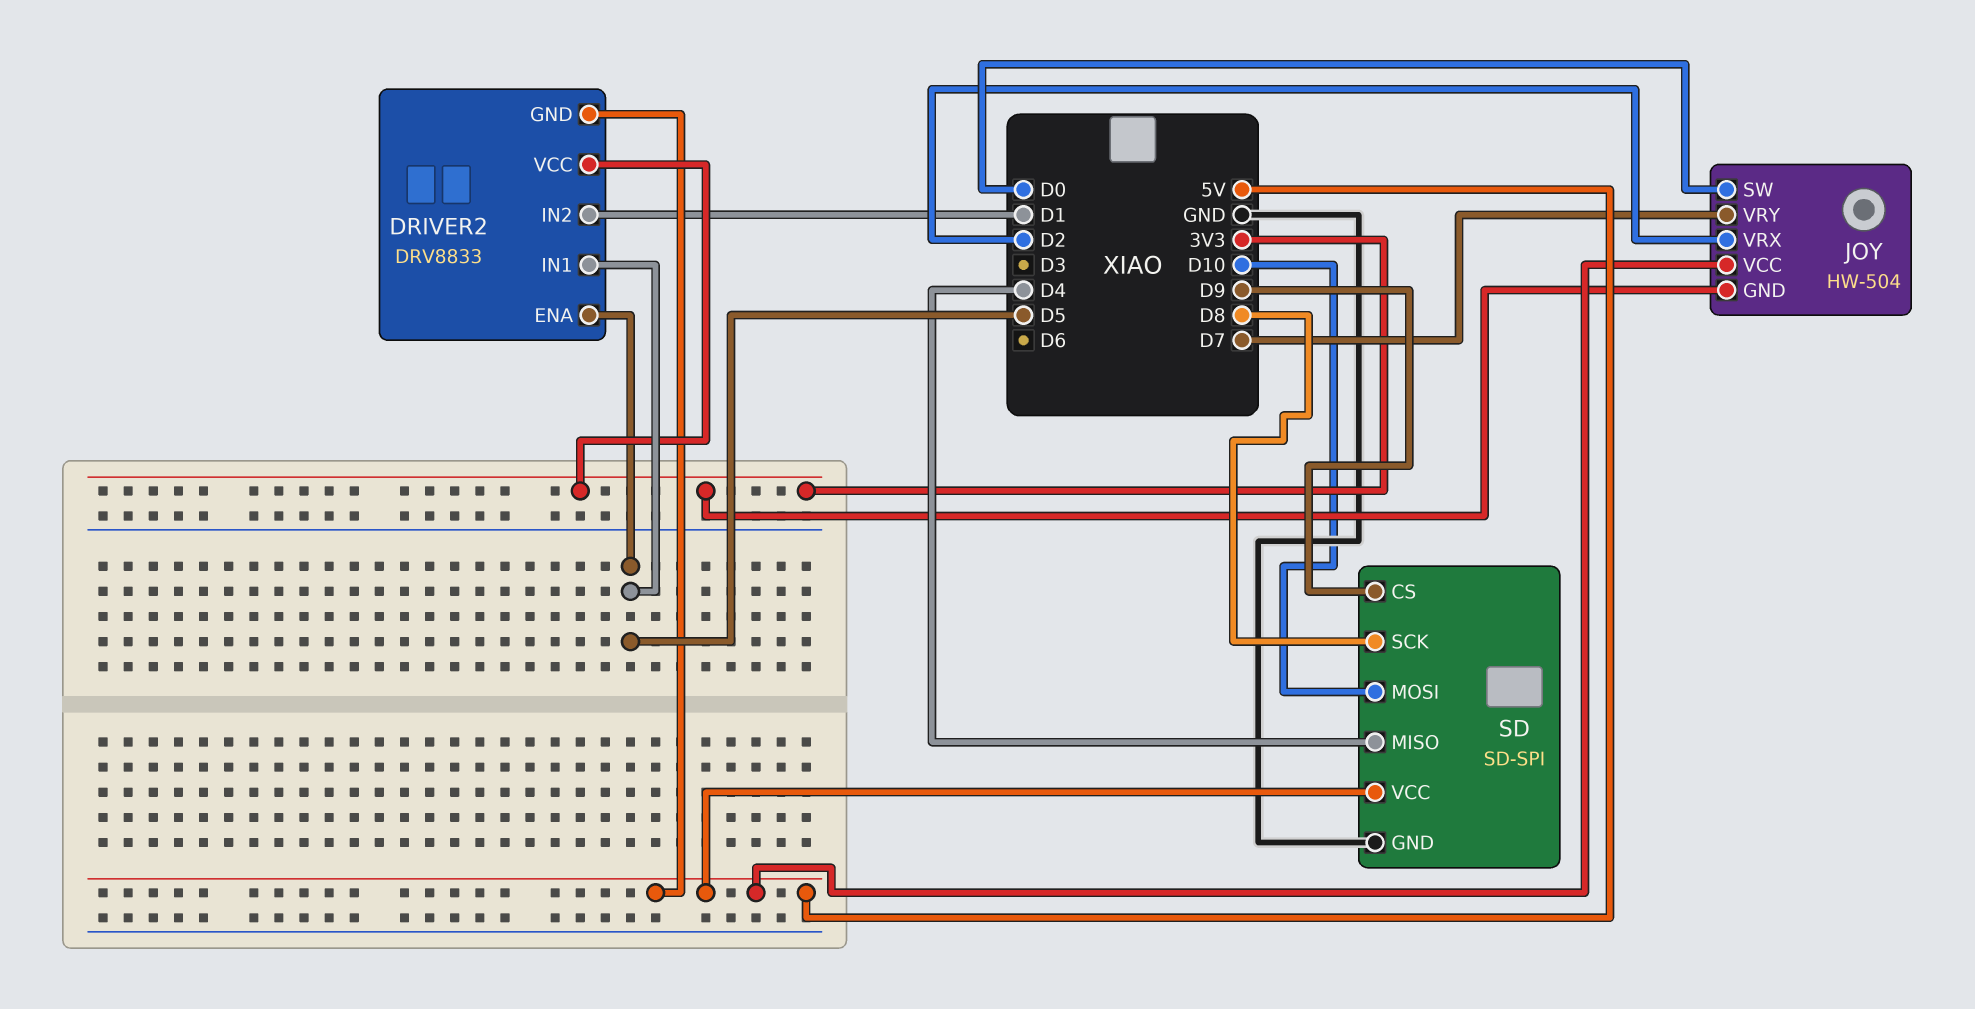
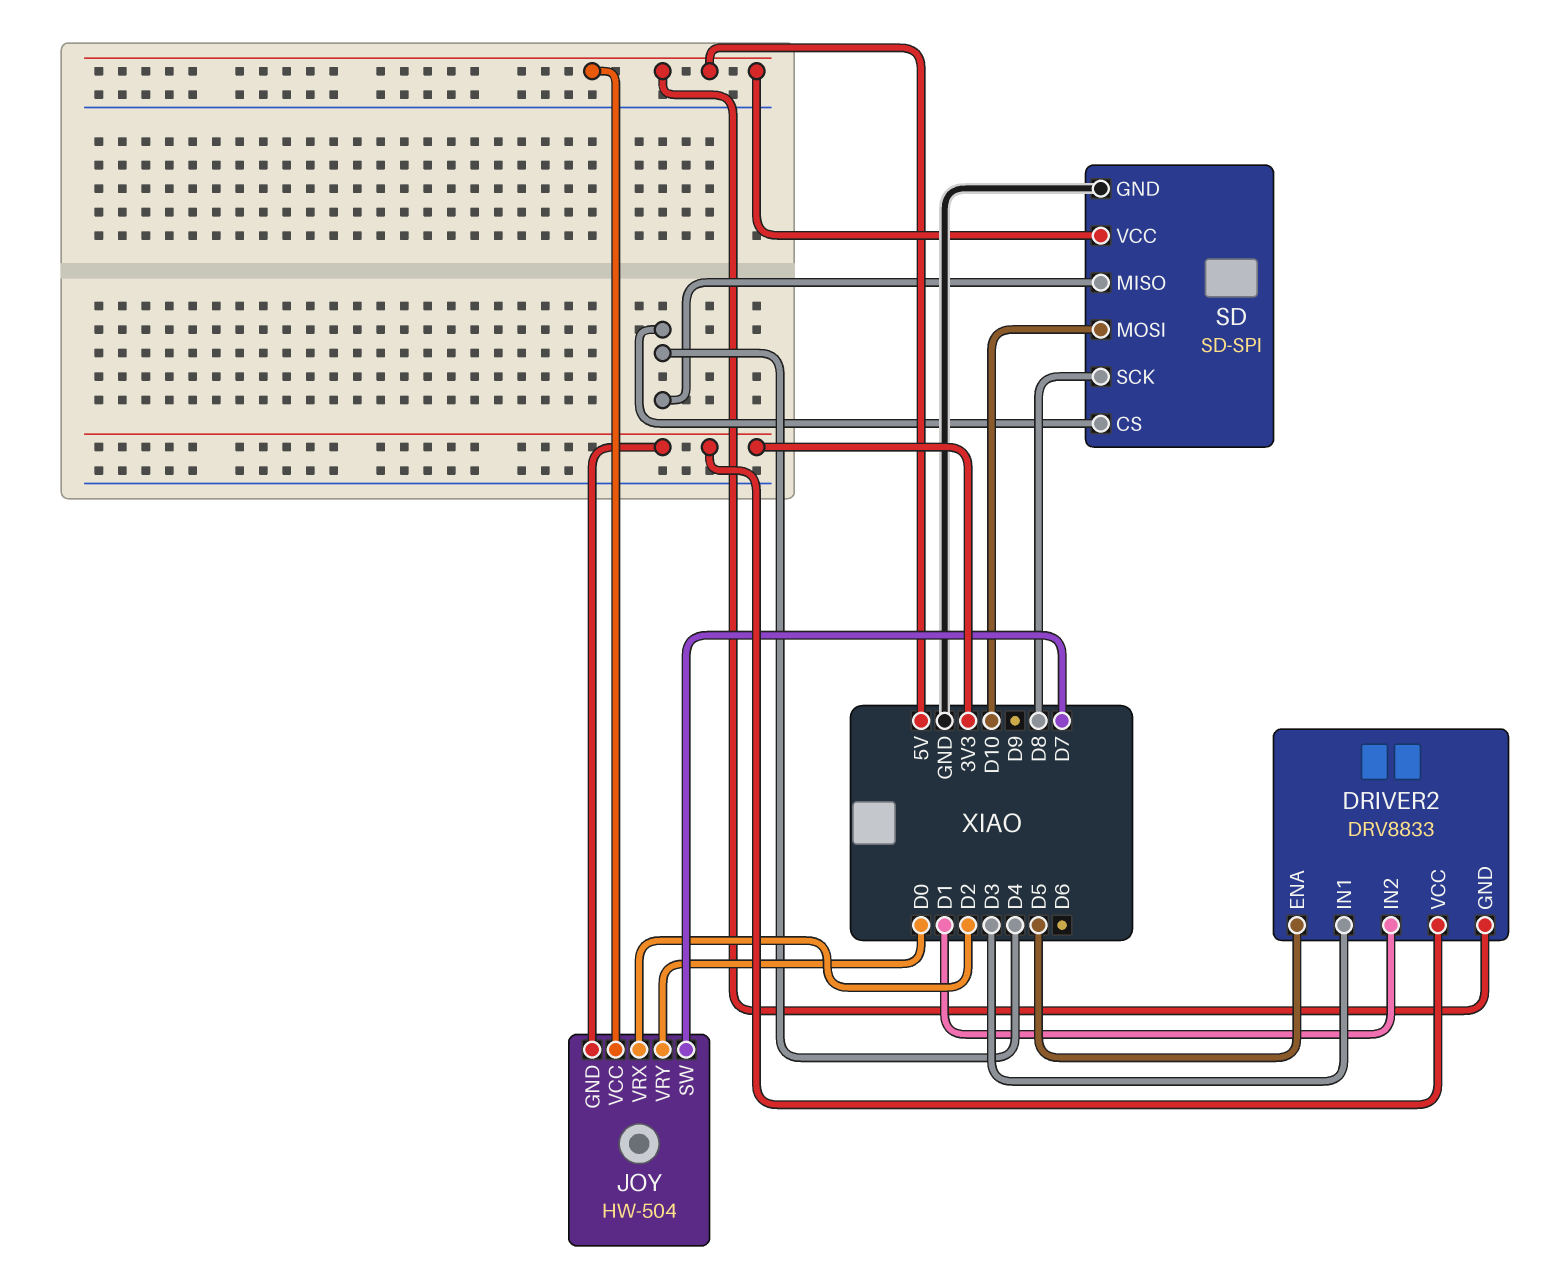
DRIVER2 pin IN1: D5 -> D3
JOY pin SW: D0 -> D7
JOY pin VRY: D7 -> D0
SD pin CS: D9 -> D4

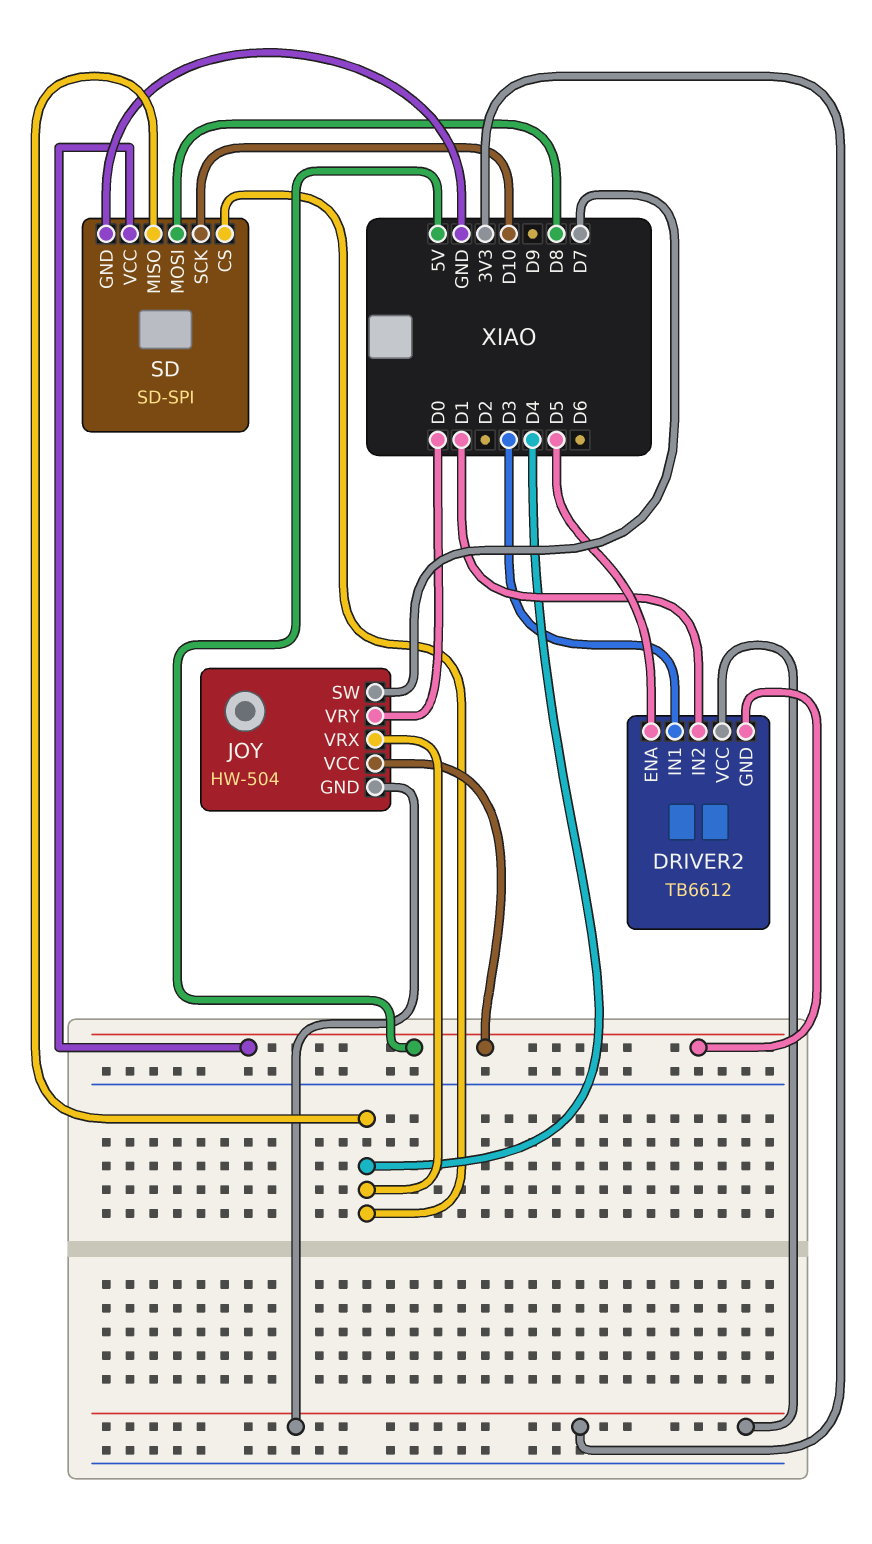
DRIVER2: DRV8833 -> TB6612
JOY pin VRX: D2 -> D4
SD pin MOSI: D10 -> D8
SD pin SCK: D8 -> D10

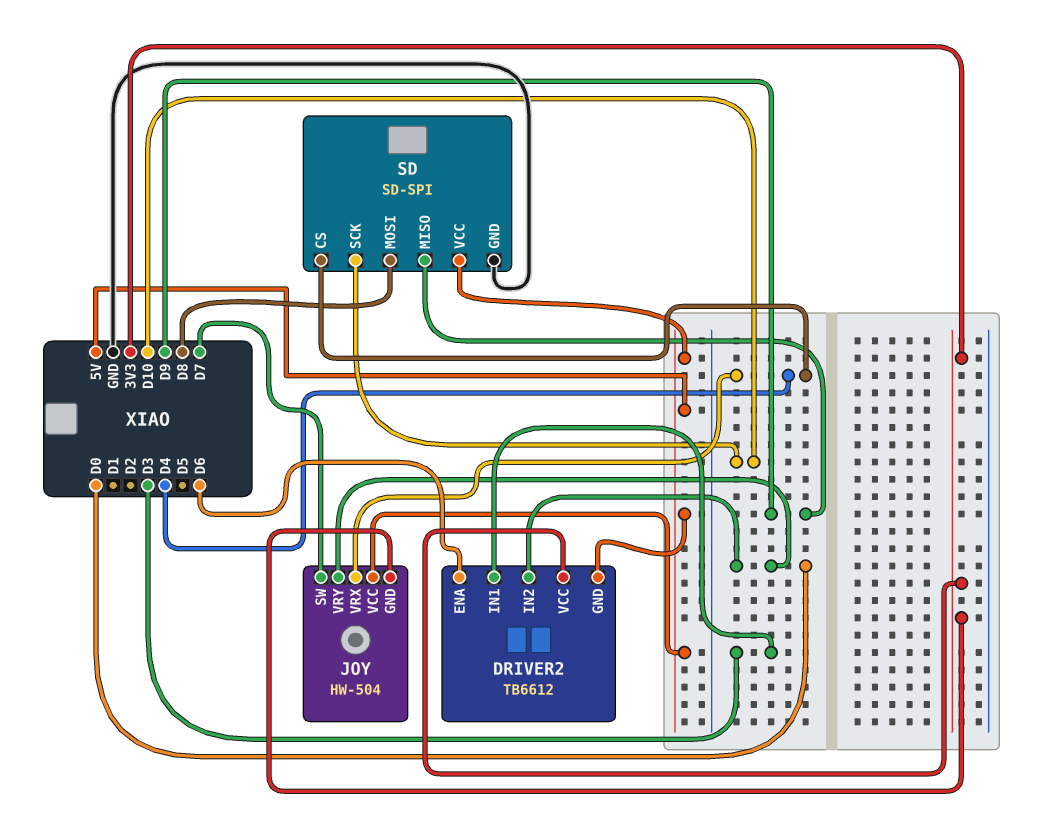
DRIVER2 pin ENA: D5 -> D6
DRIVER2 pin IN2: D1 -> D0
SD pin MISO: D4 -> D9

